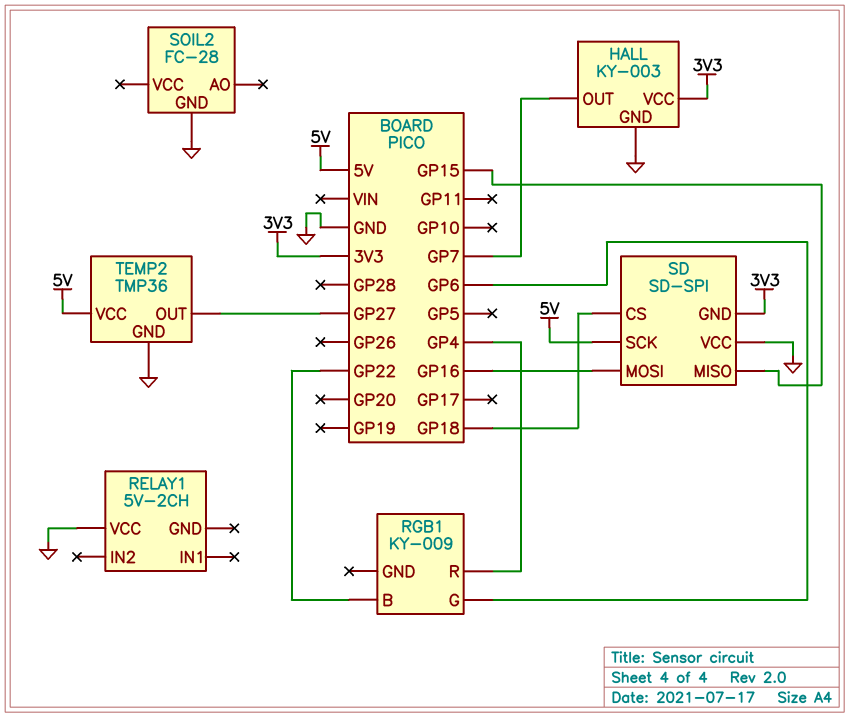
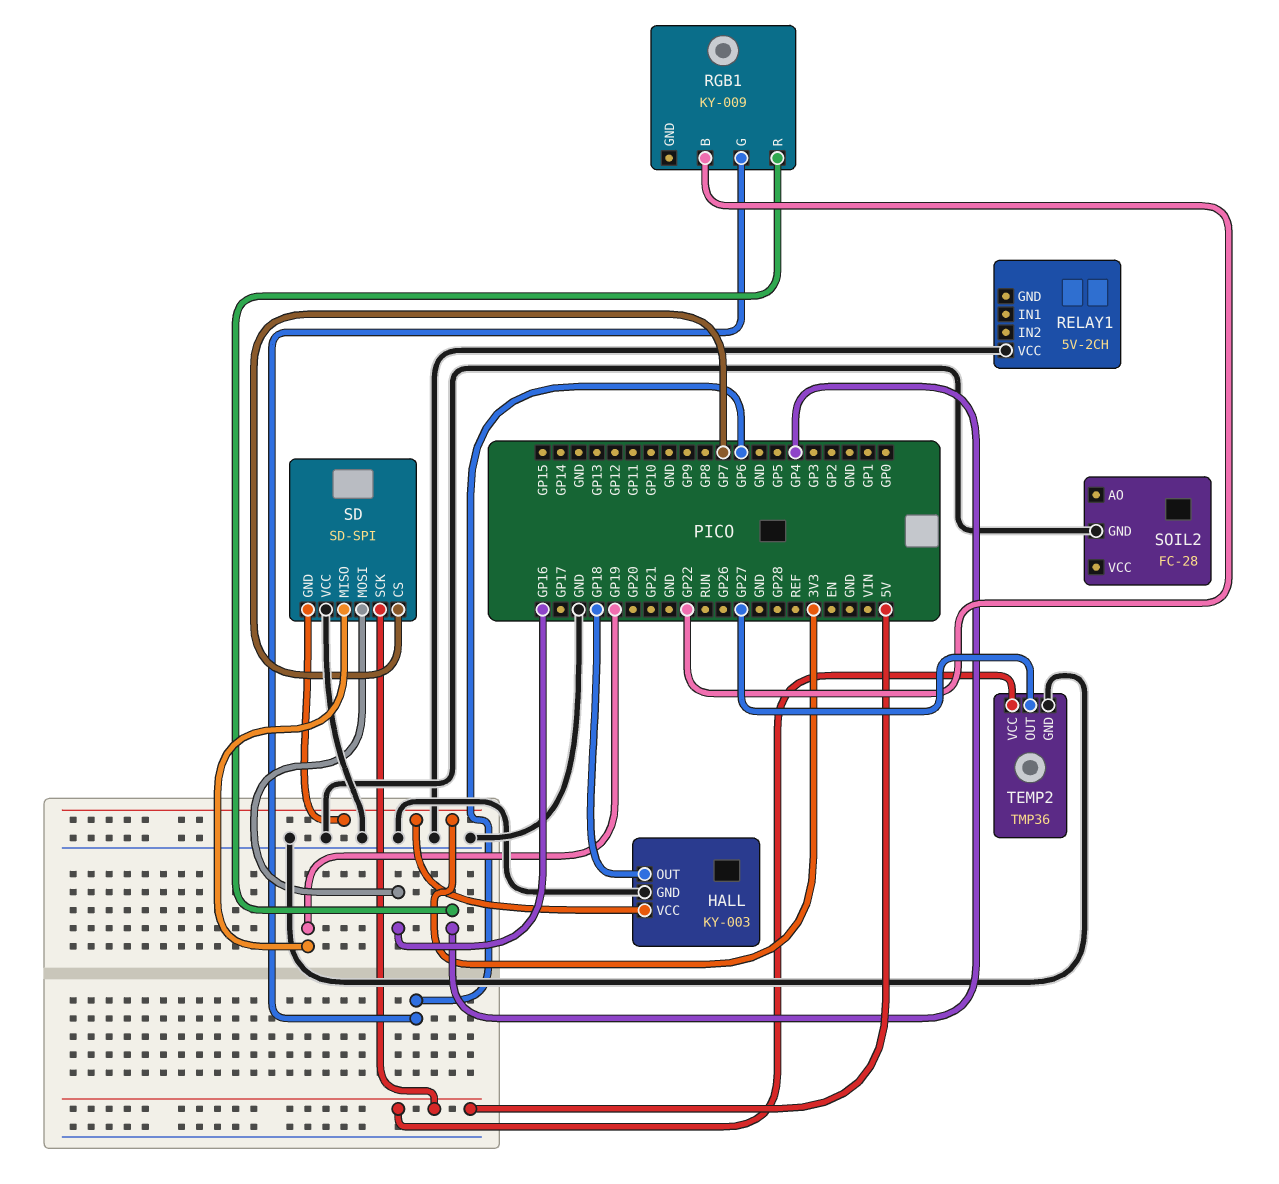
HALL pin OUT: GP7 -> GP18
SD pin CS: GP18 -> GP7
SD pin MISO: GP15 -> GP19

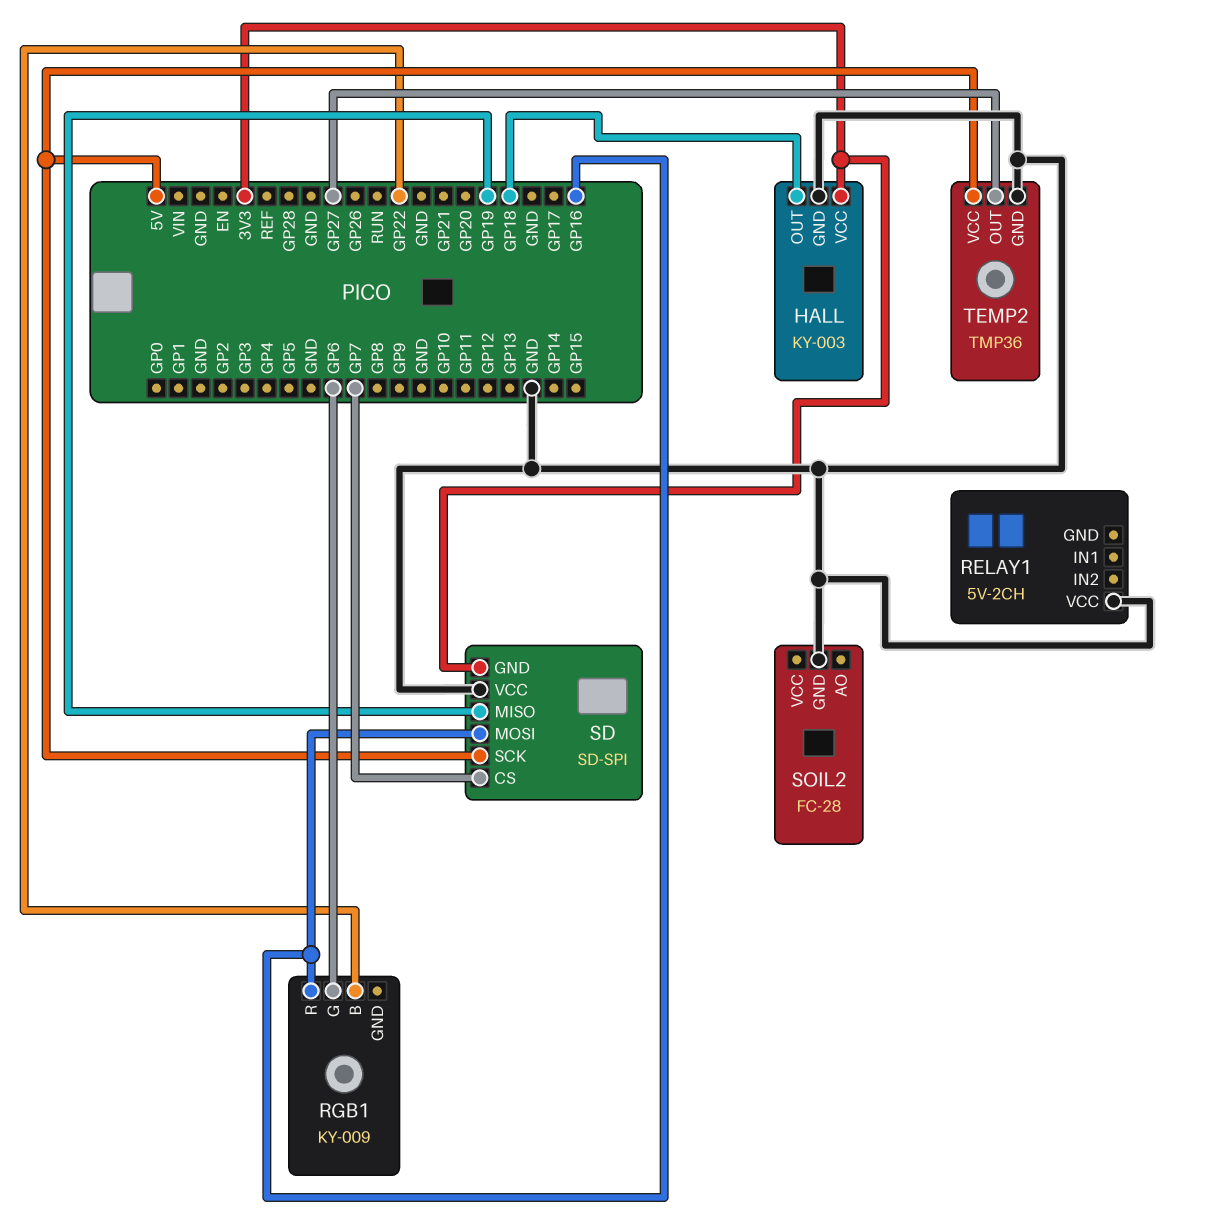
RGB1 pin R: GP4 -> GP16

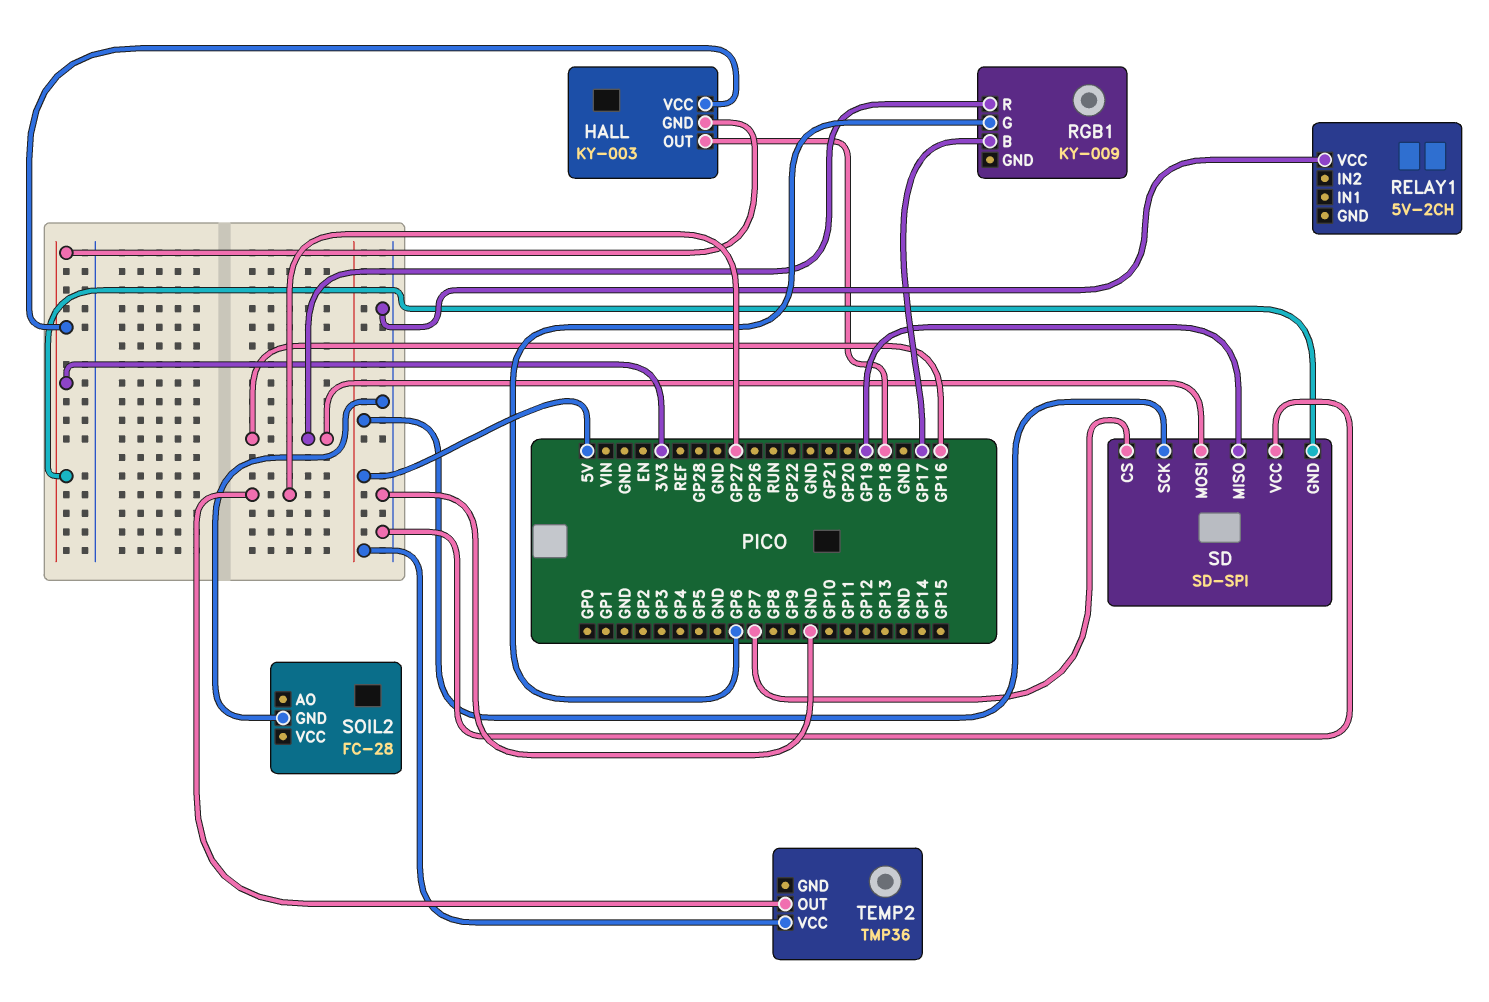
HALL pin GND: GND -> 3V3
RGB1 pin B: GP22 -> GP17
TEMP2 pin GND: GND -> none

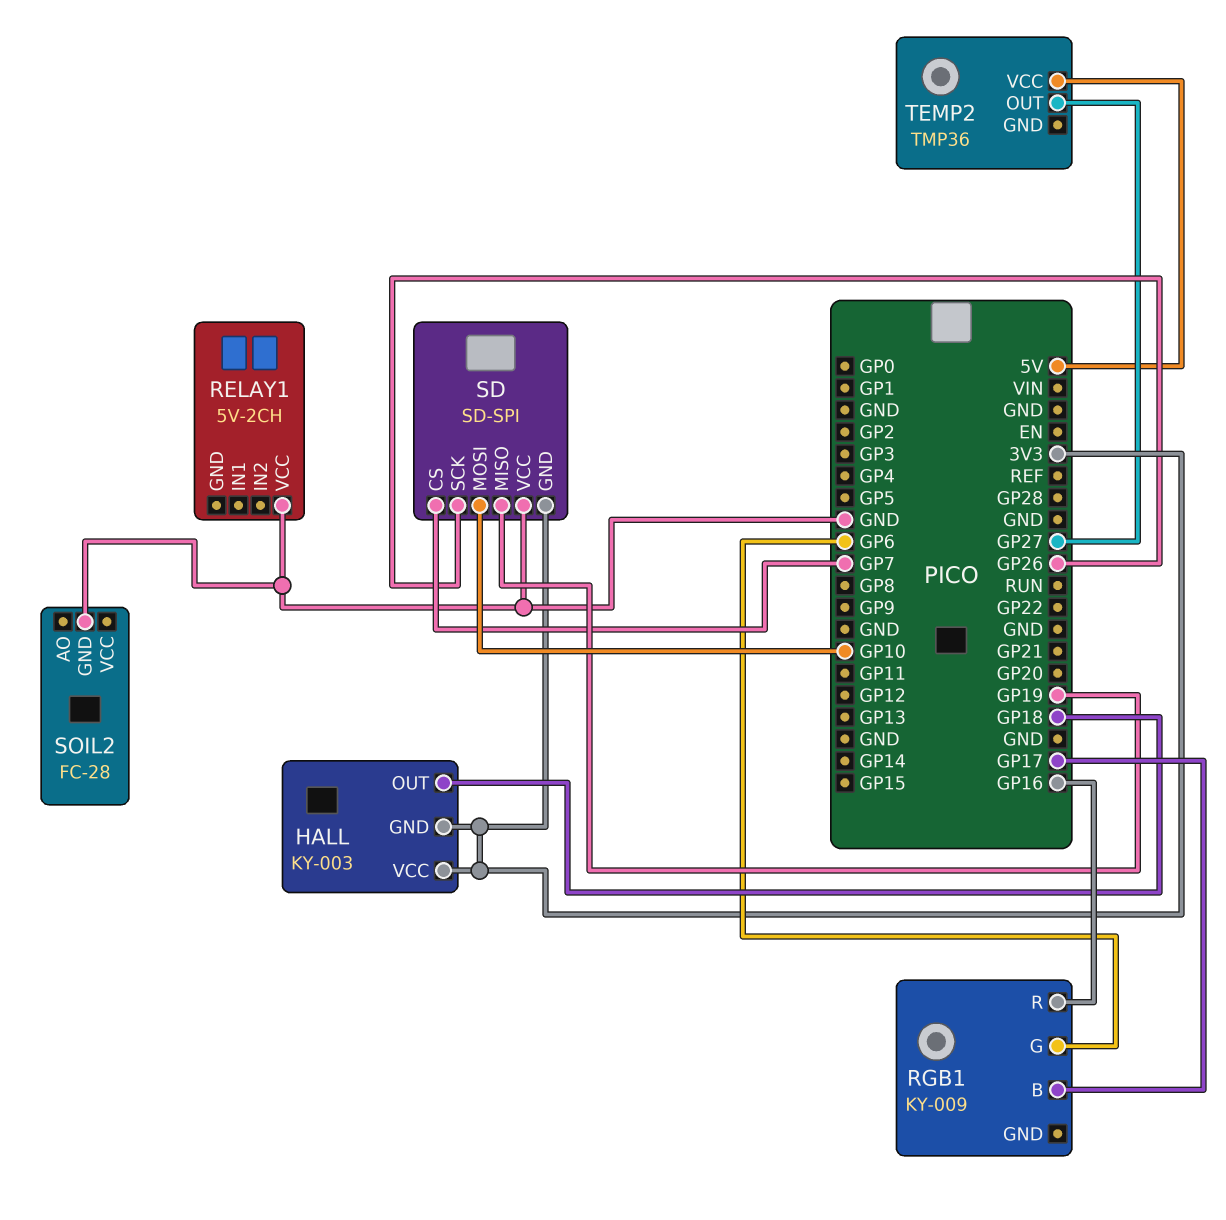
SD pin MOSI: GP16 -> GP10
SD pin SCK: 5V -> GP26

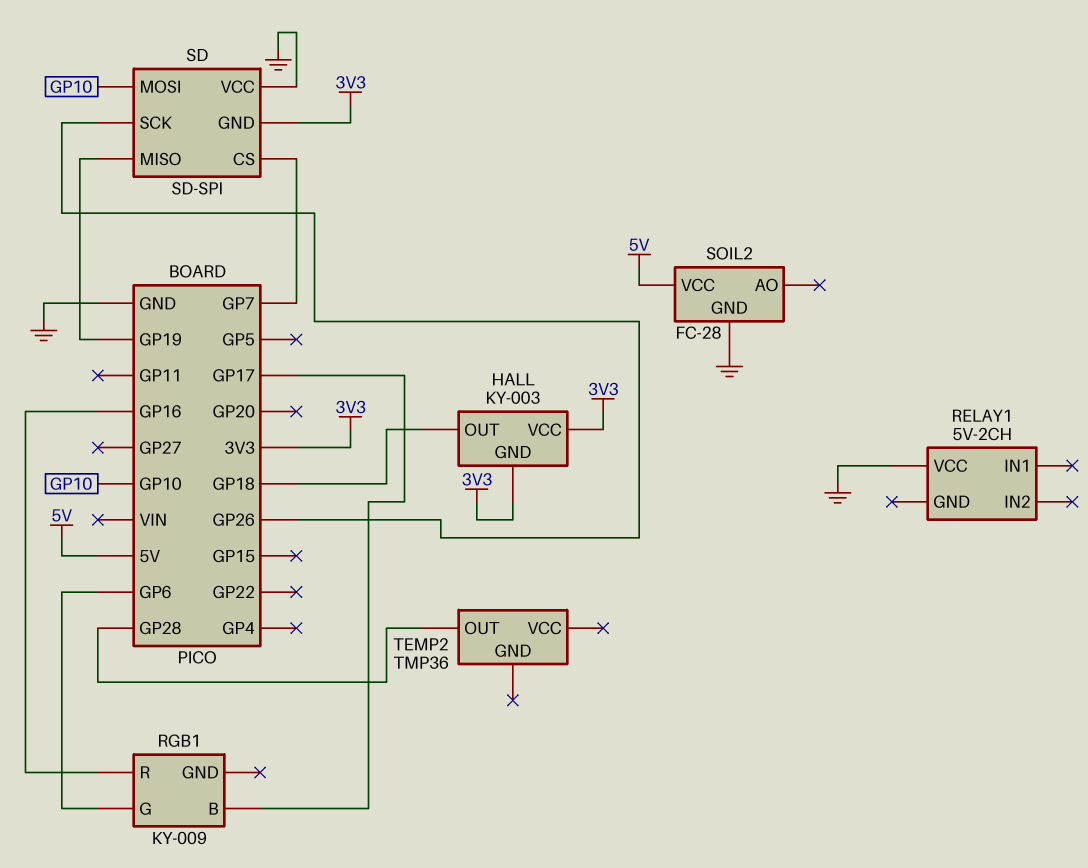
SOIL2 pin VCC: none -> 5V
TEMP2 pin OUT: GP27 -> GP28
TEMP2 pin VCC: 5V -> none

